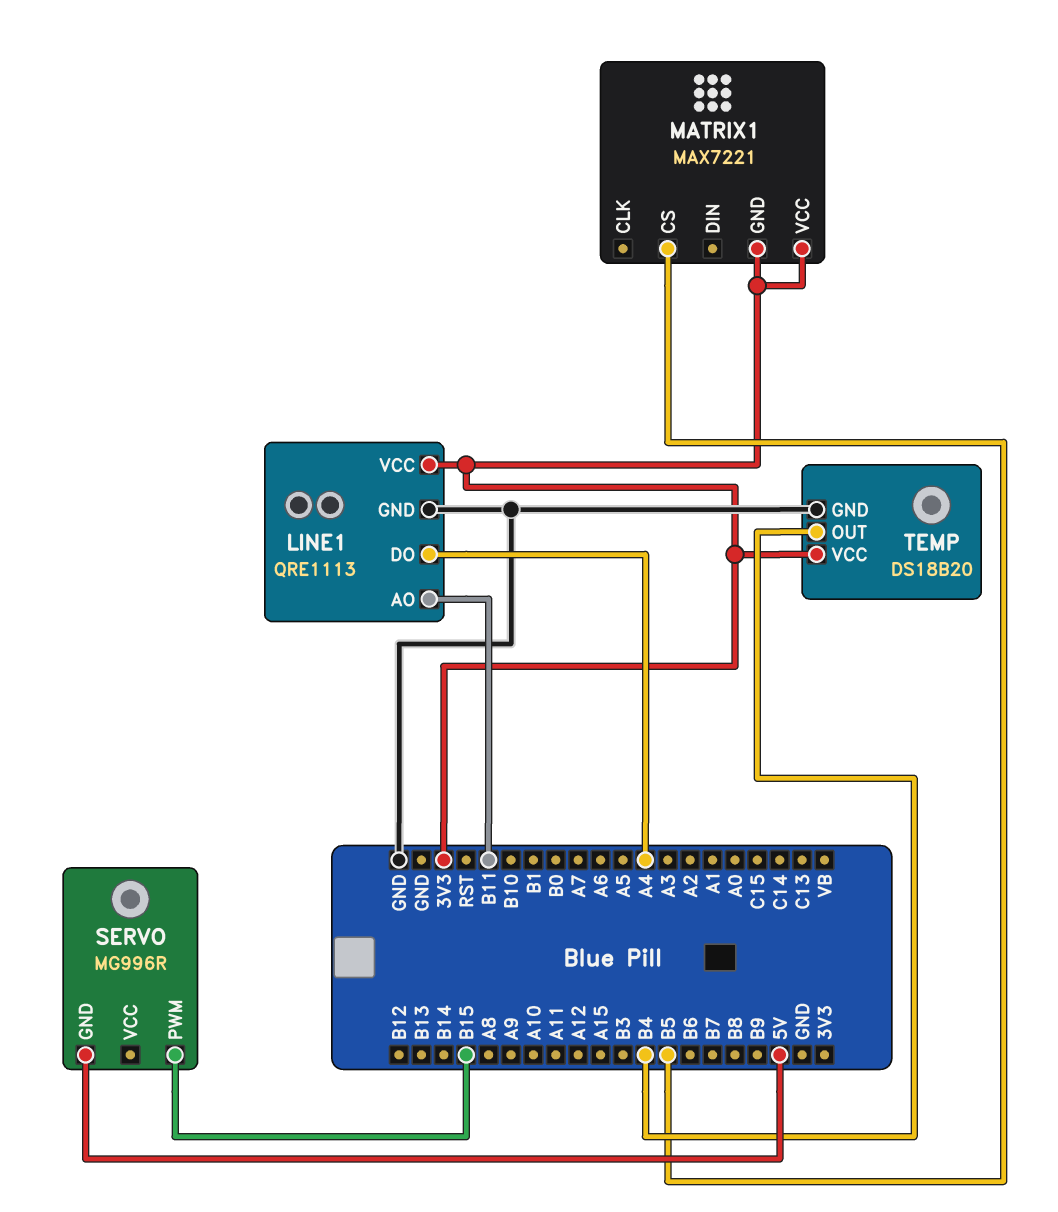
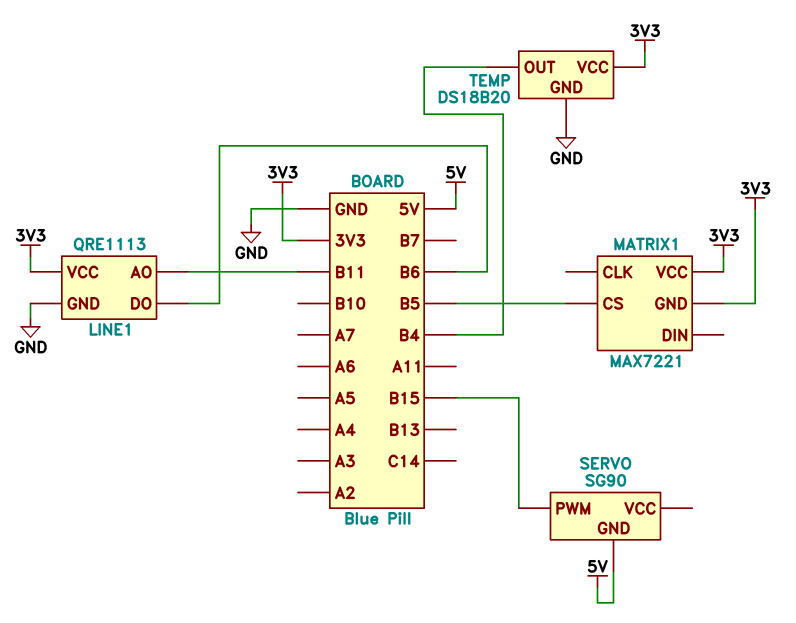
LINE1 pin DO: A4 -> B6
SERVO: MG996R -> SG90

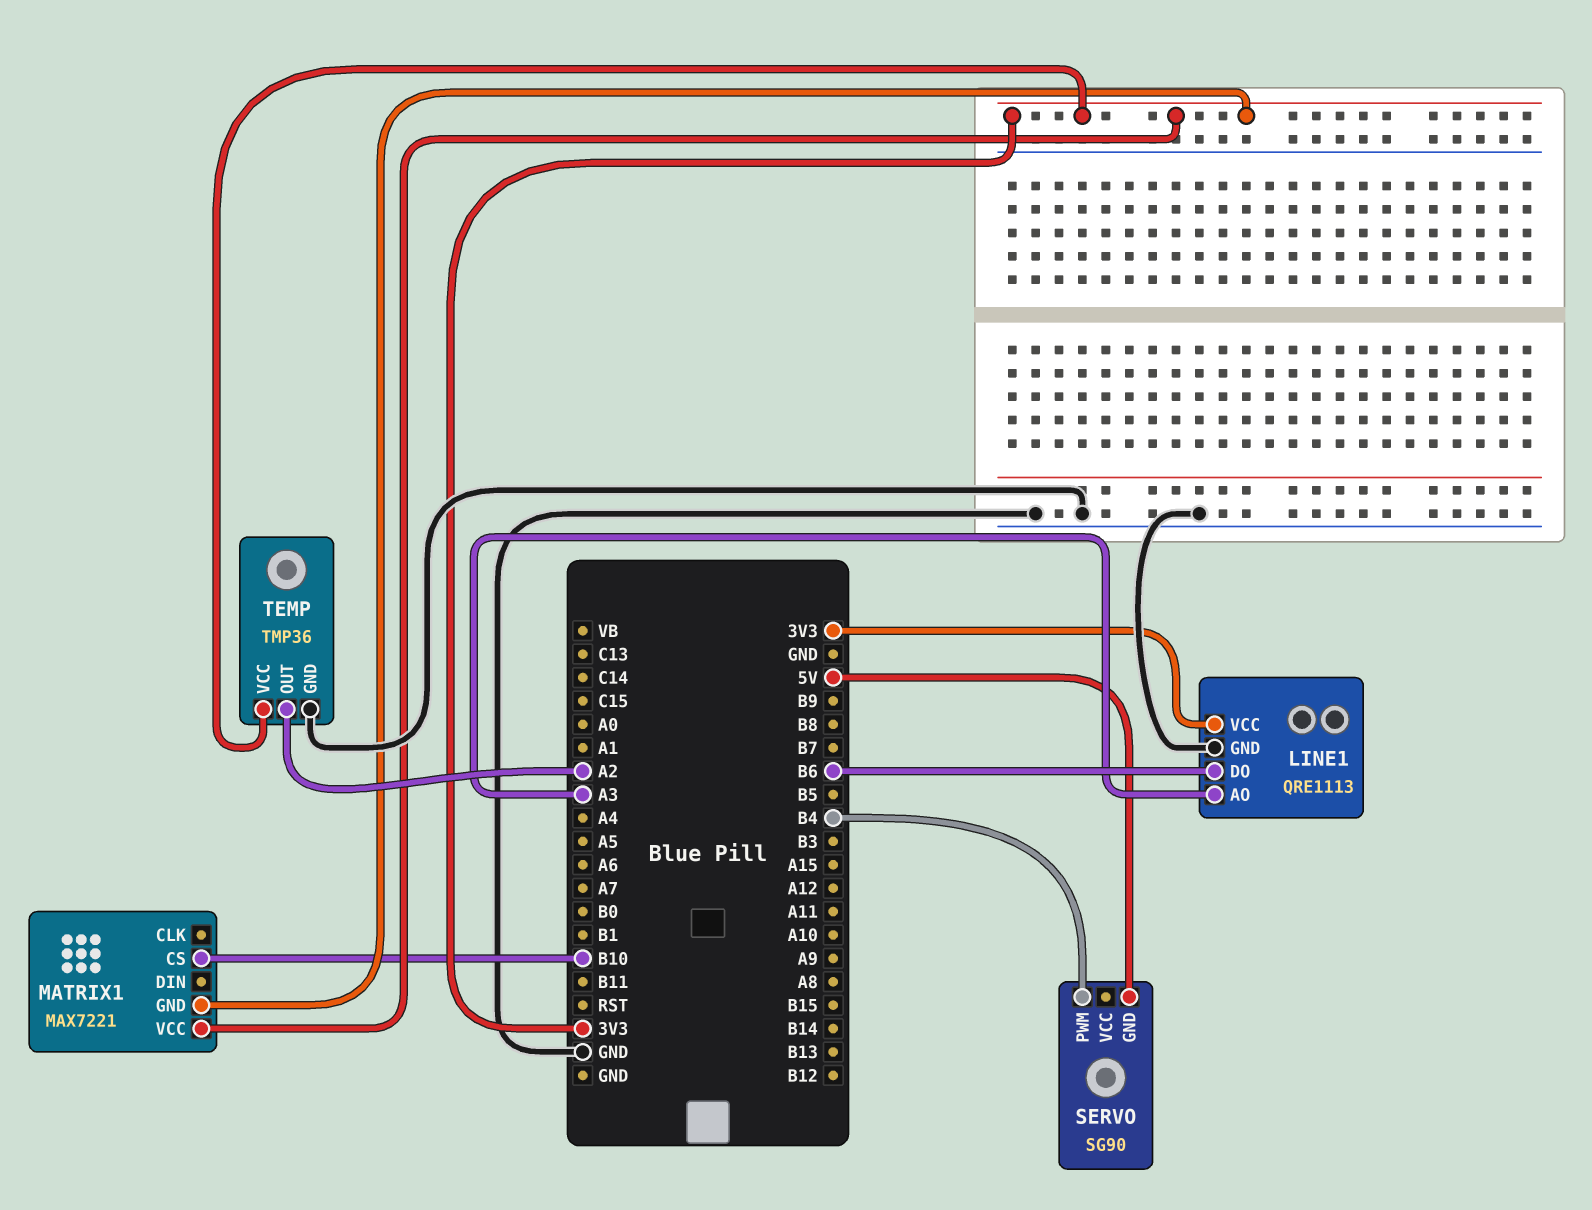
LINE1 pin AO: B11 -> A3
MATRIX1 pin CS: B5 -> B10
SERVO pin PWM: B15 -> B4
TEMP: DS18B20 -> TMP36
TEMP pin OUT: B4 -> A2

